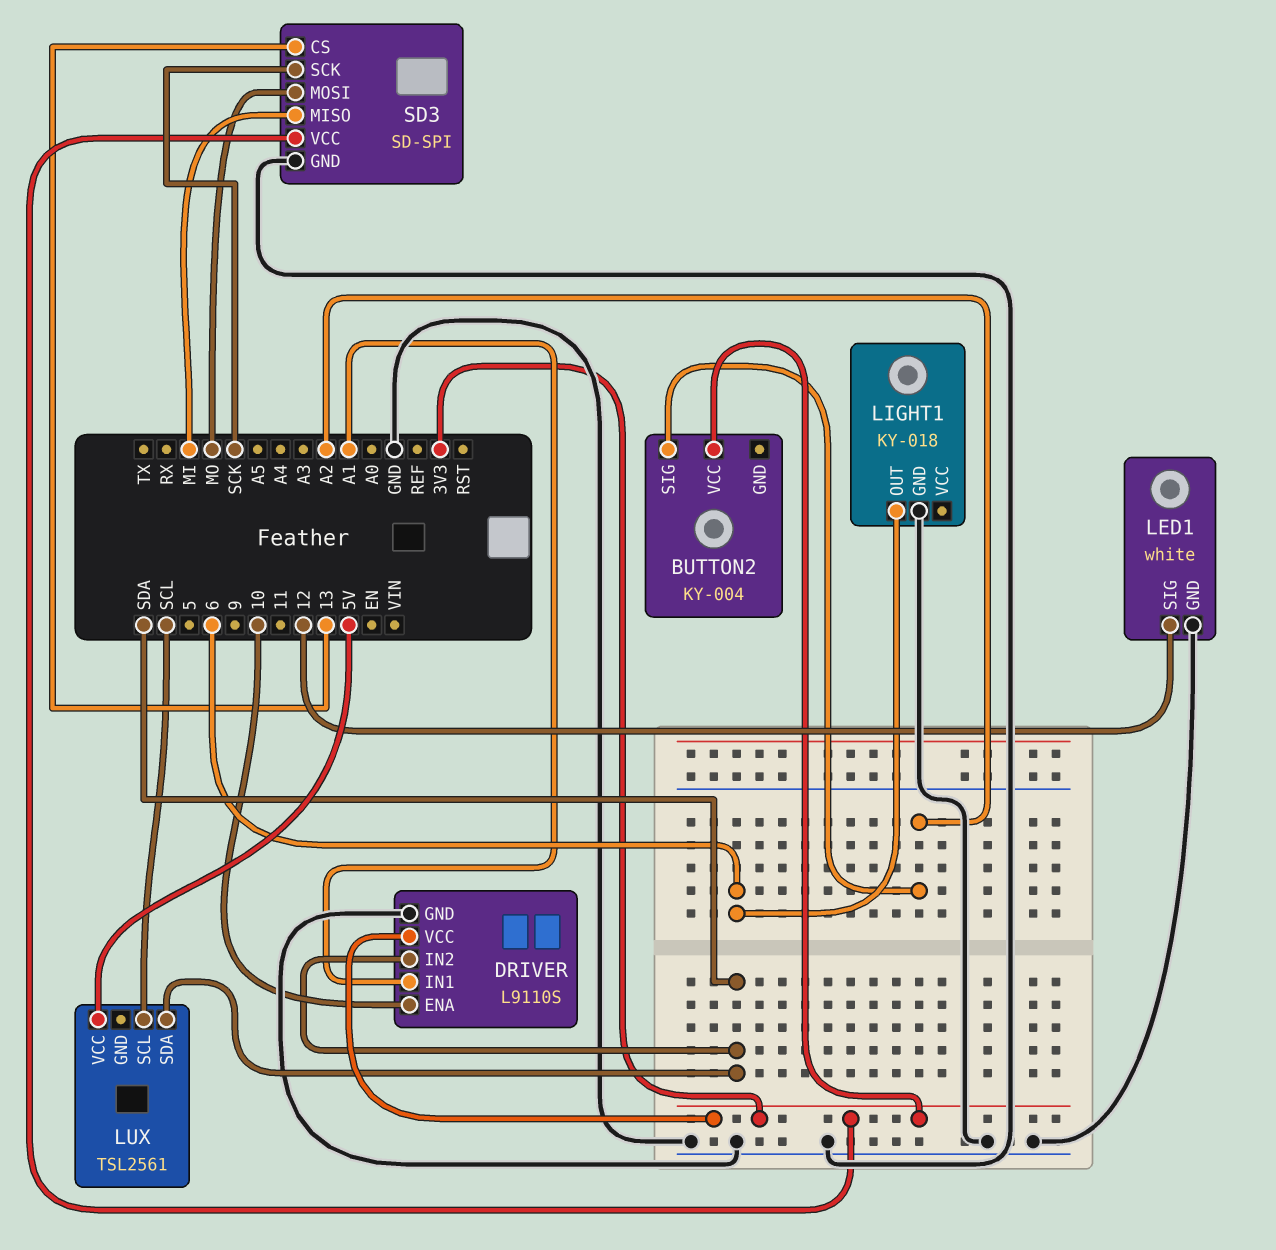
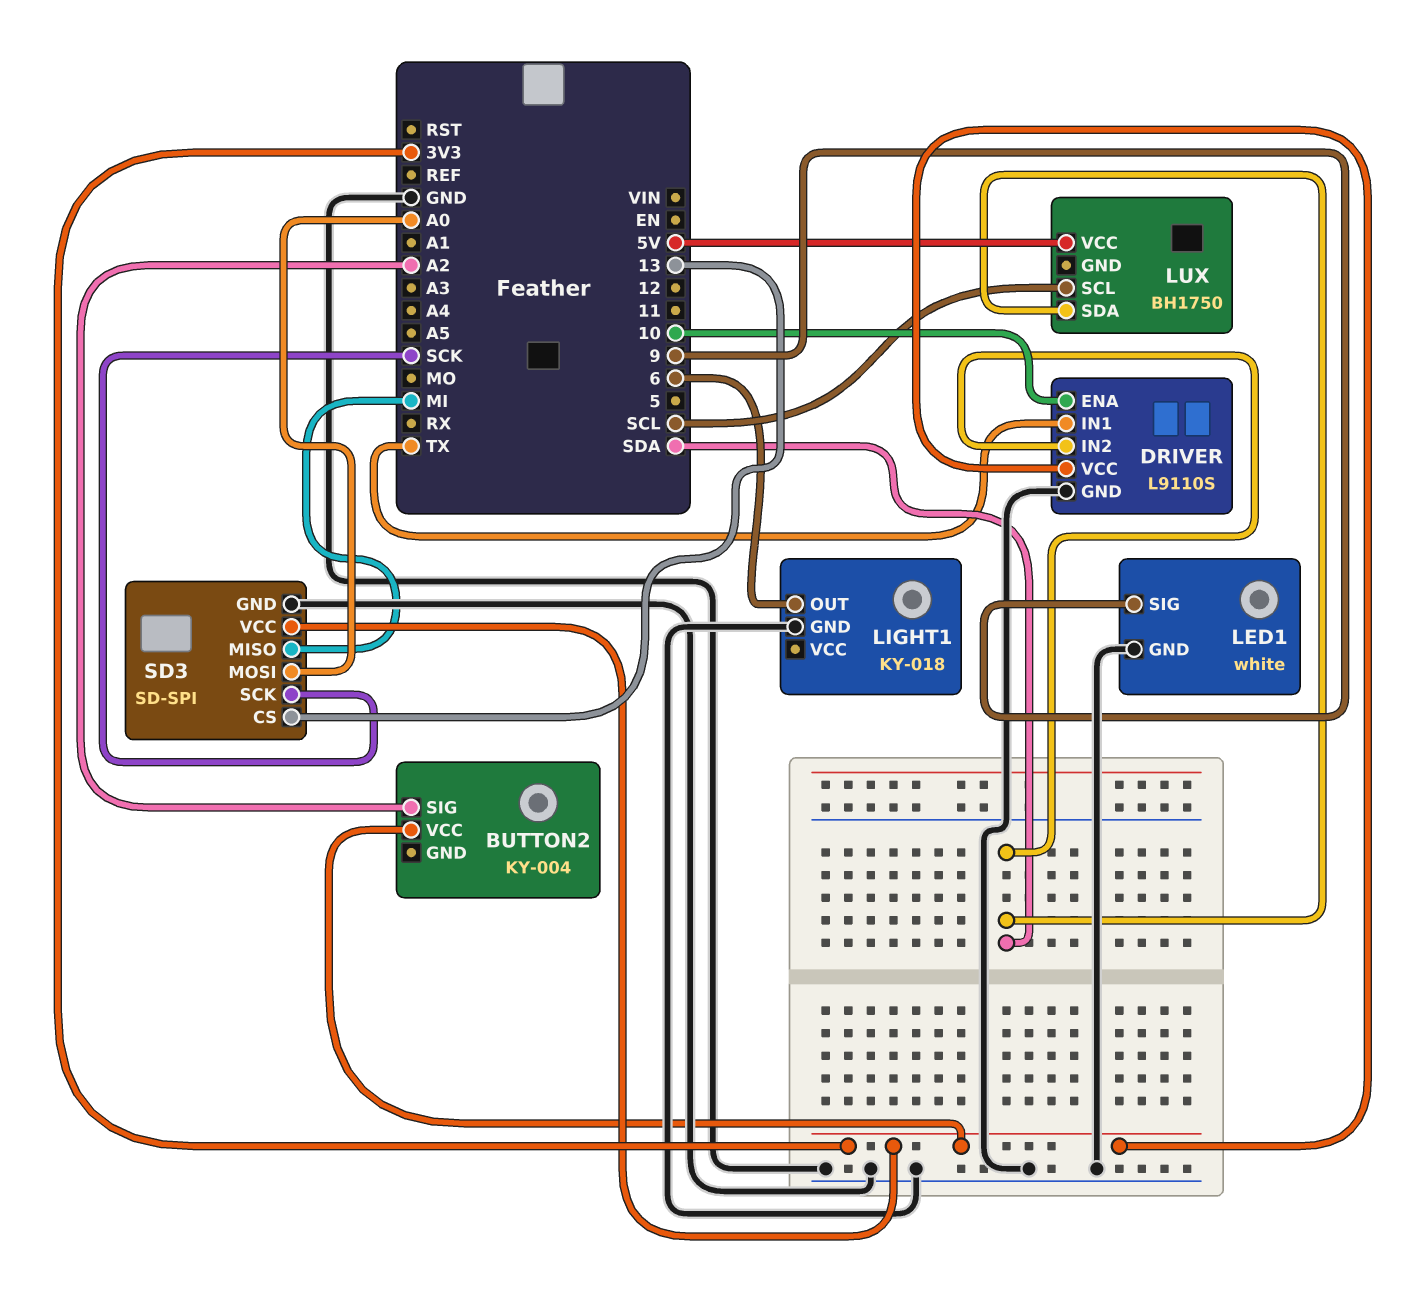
DRIVER pin IN1: A1 -> TX
LED1 pin SIG: 12 -> 9
LUX: TSL2561 -> BH1750
SD3 pin MOSI: MO -> A0

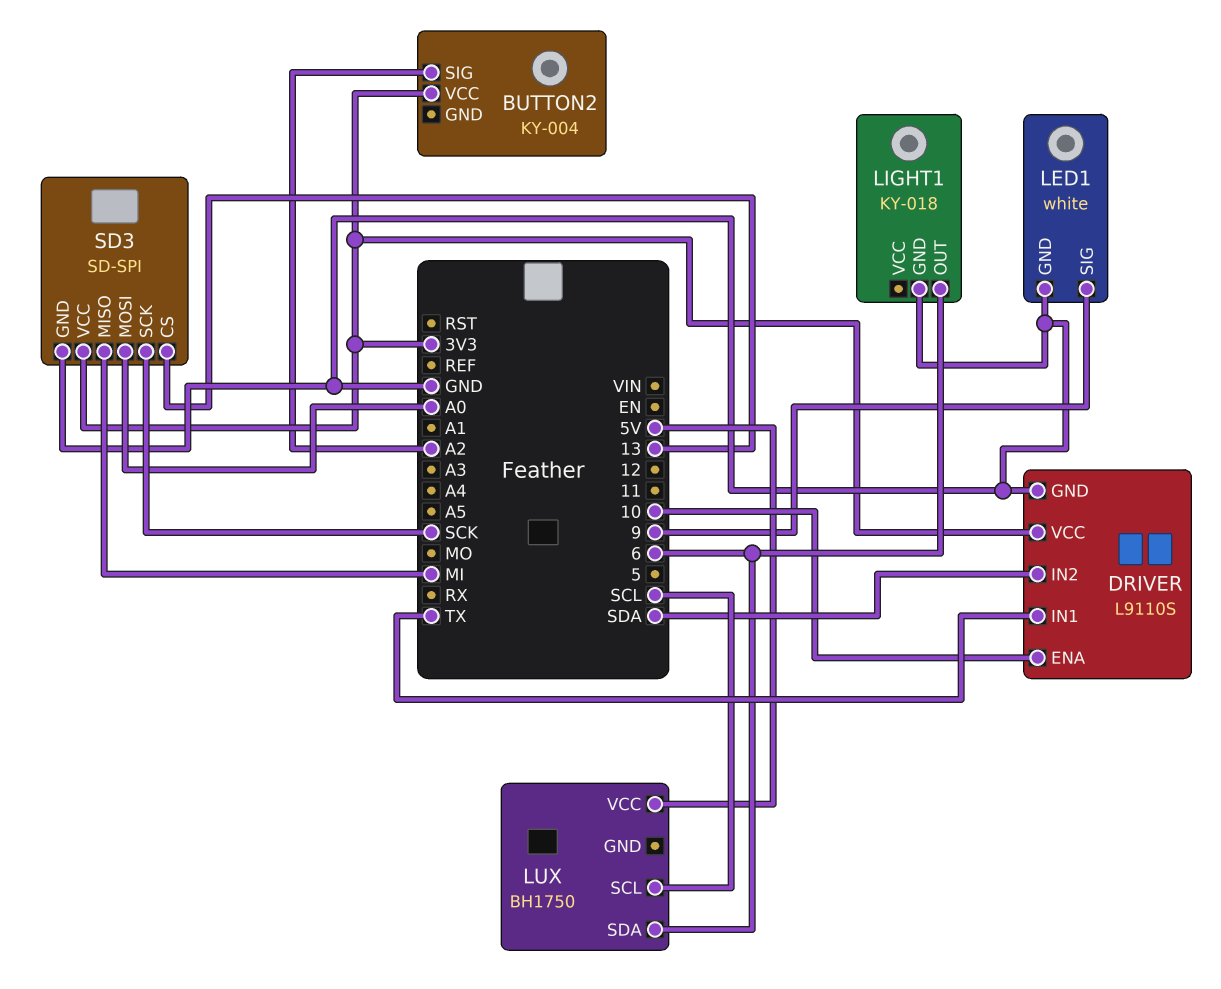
LUX pin SDA: SDA -> 6

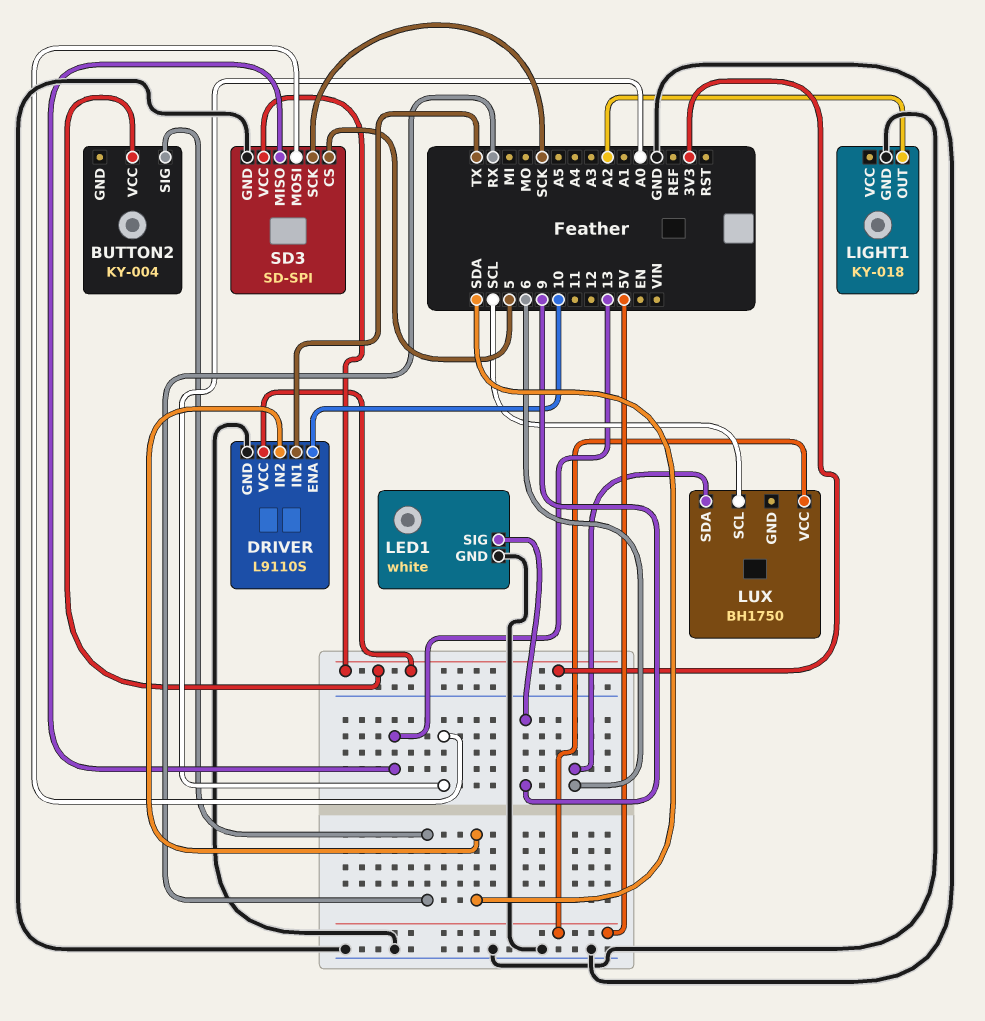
BUTTON2 pin SIG: A2 -> RX
LIGHT1 pin OUT: 6 -> A2
SD3 pin CS: 13 -> 5
SD3 pin MISO: MI -> 13

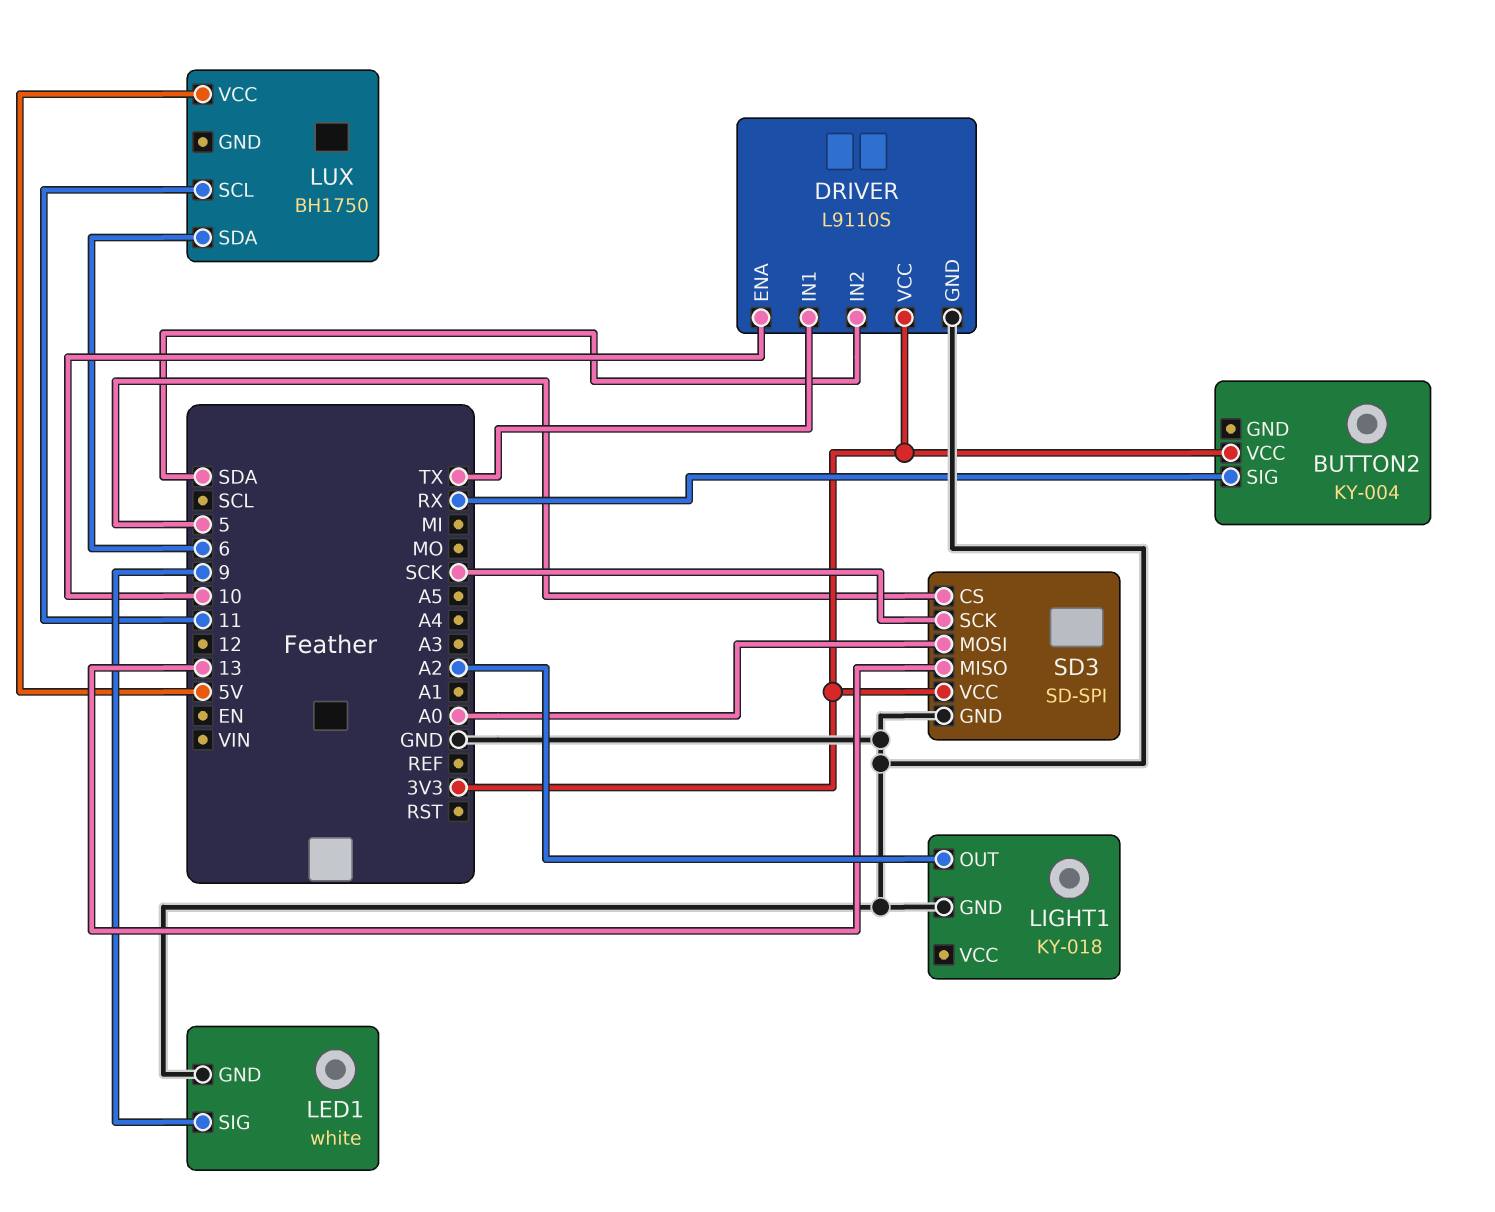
LUX pin SCL: SCL -> 11

